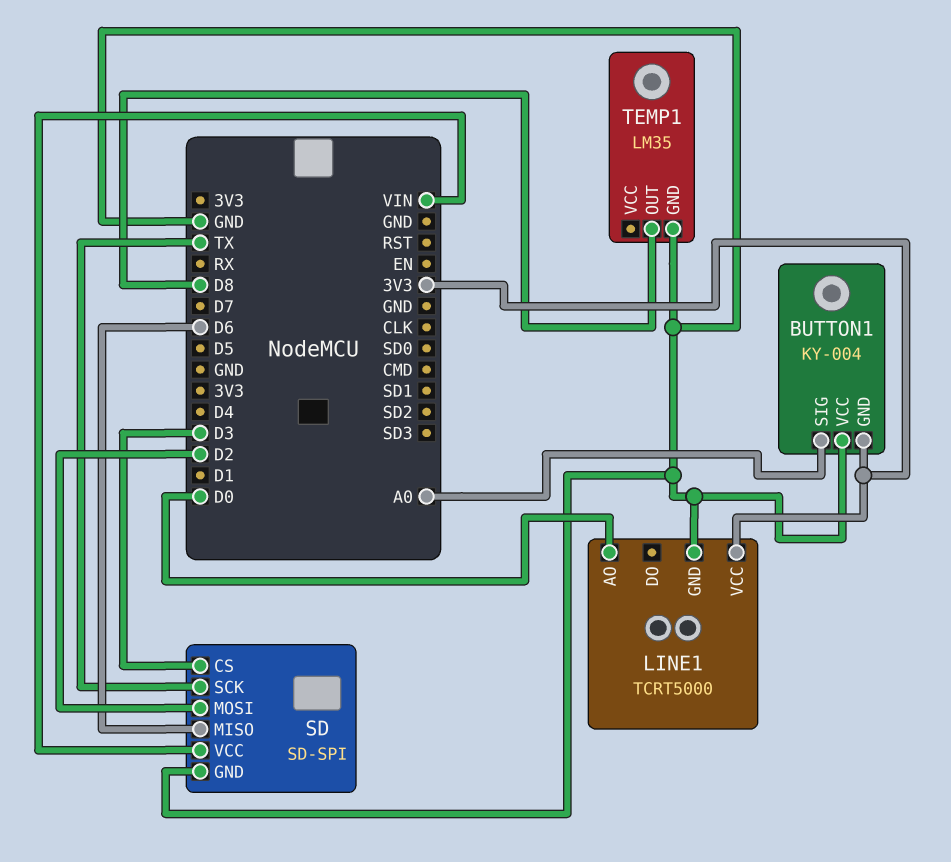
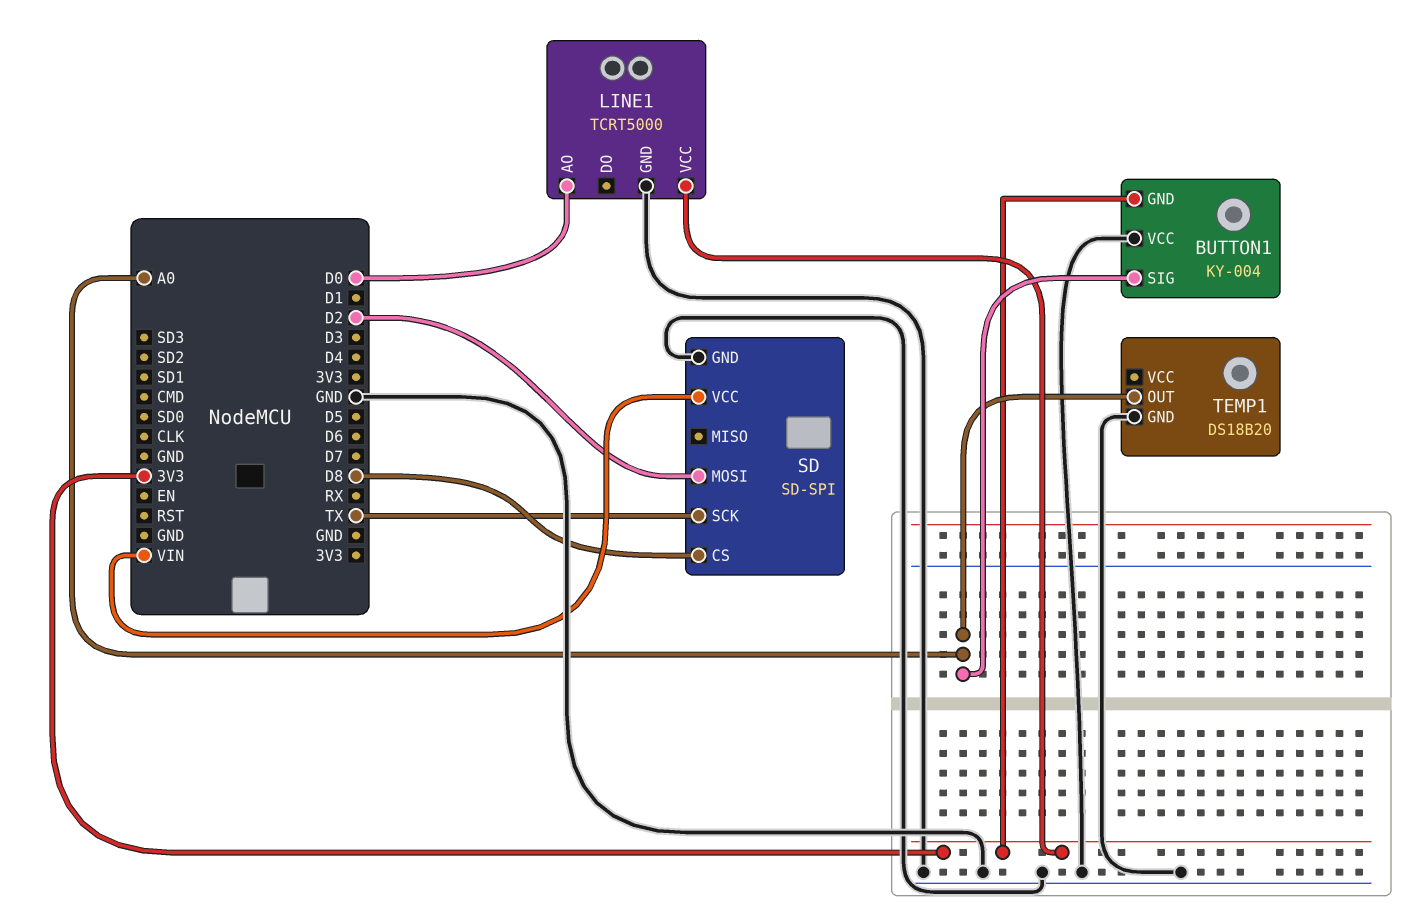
SD pin CS: D3 -> D8
SD pin MISO: D6 -> none
TEMP1: LM35 -> DS18B20
TEMP1 pin OUT: D8 -> A0

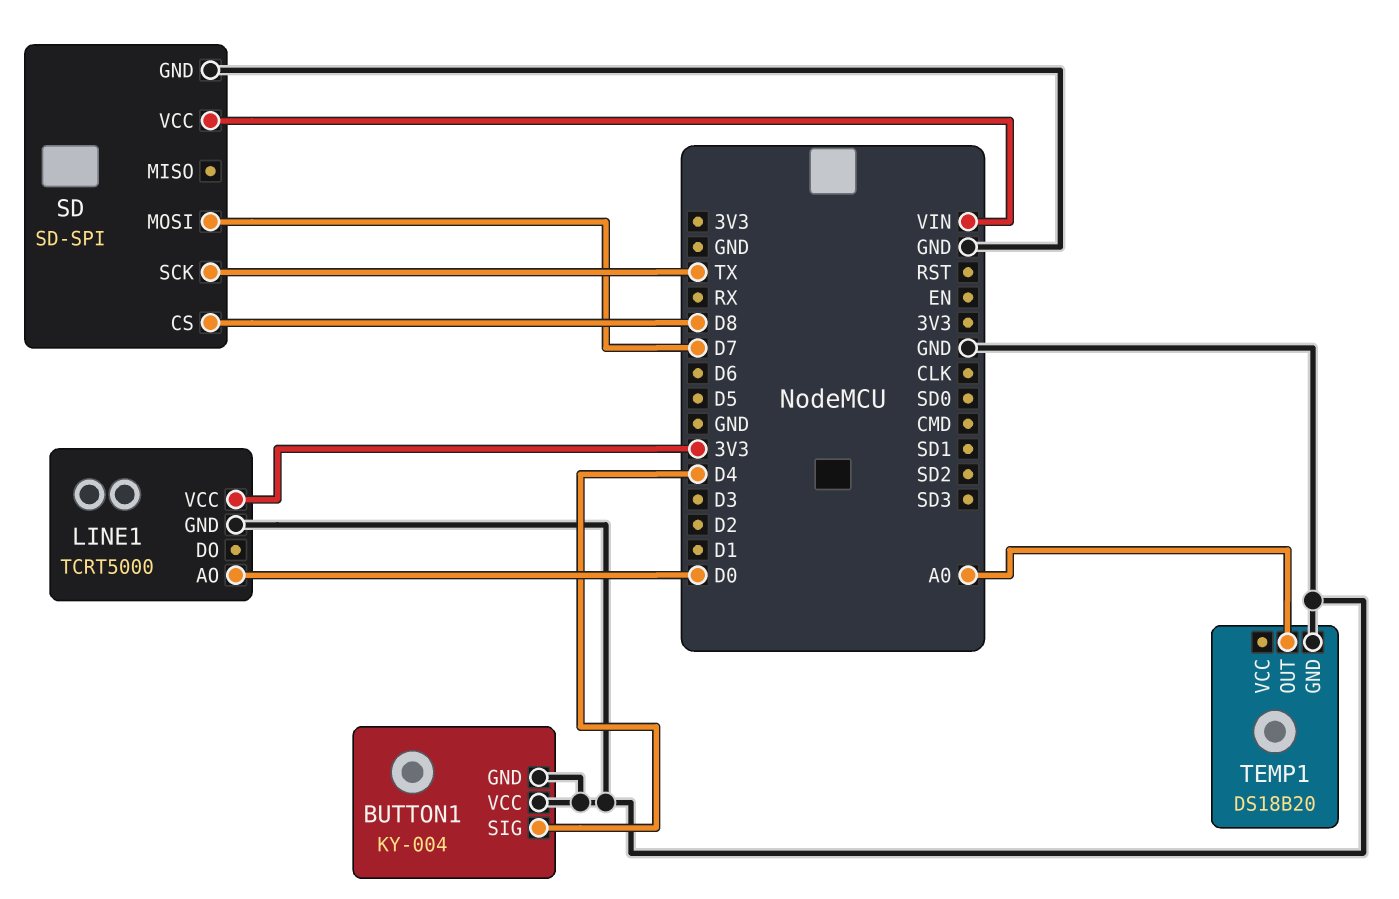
BUTTON1 pin GND: 3V3 -> GND
BUTTON1 pin SIG: A0 -> D4
SD pin MOSI: D2 -> D7

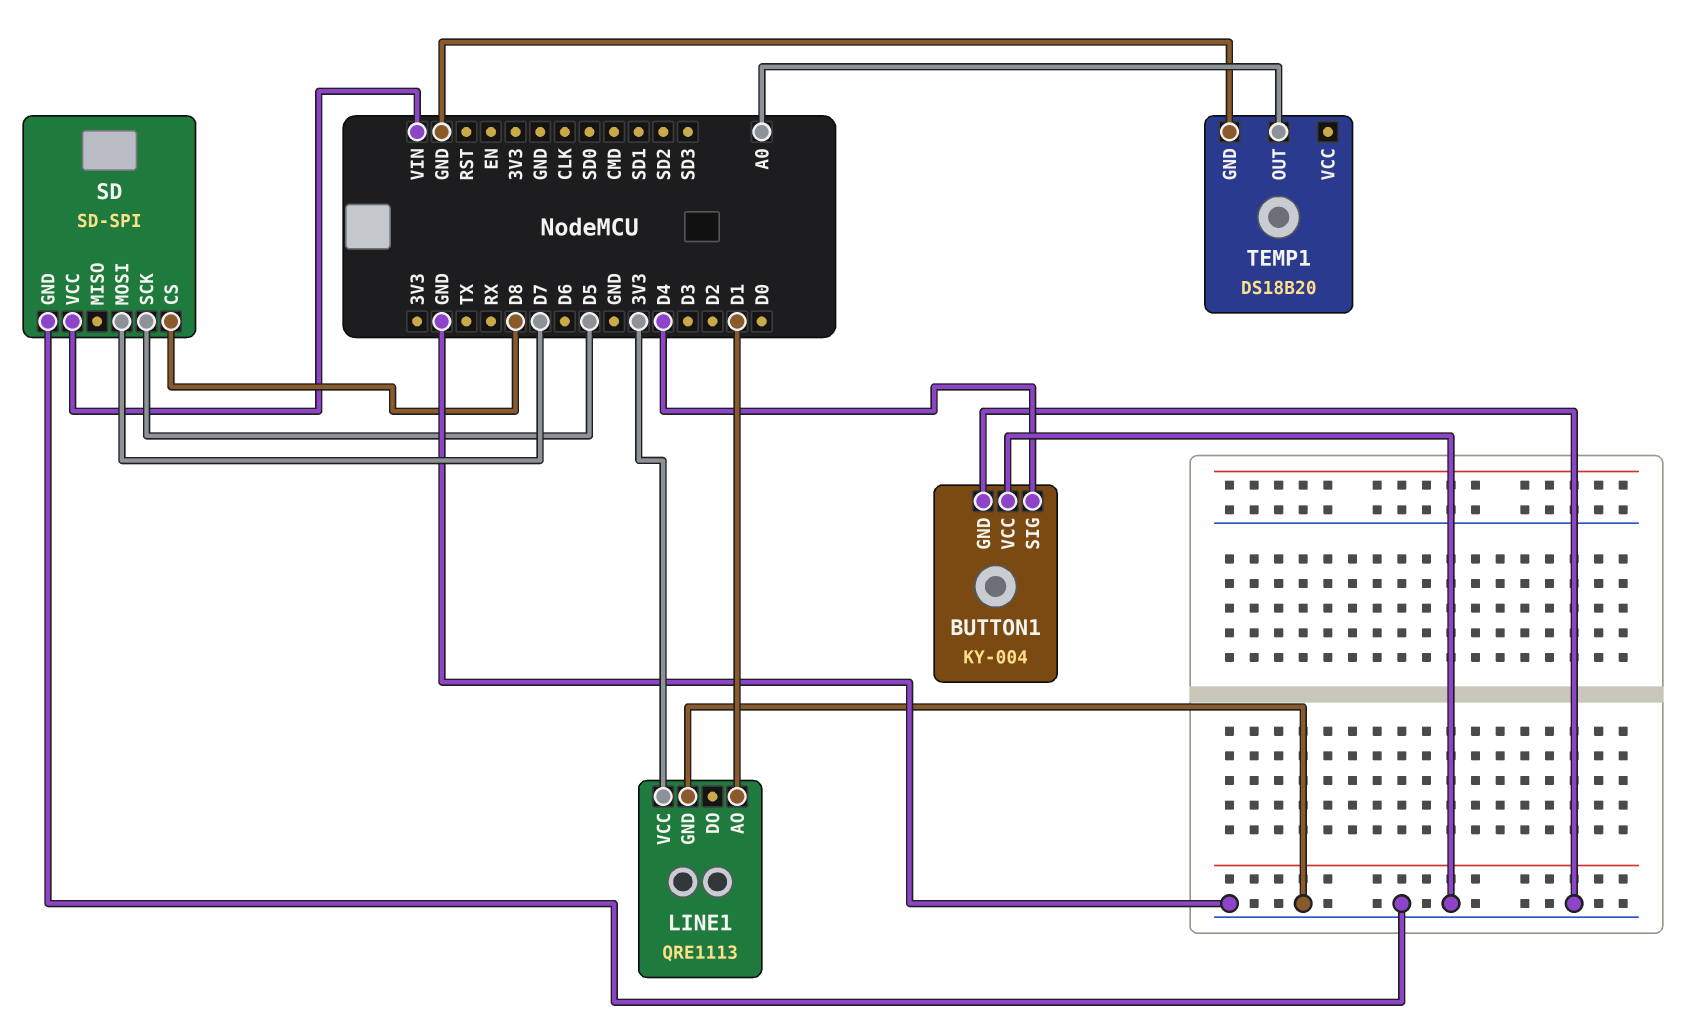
LINE1: TCRT5000 -> QRE1113
LINE1 pin AO: D0 -> D1
SD pin SCK: TX -> D5

